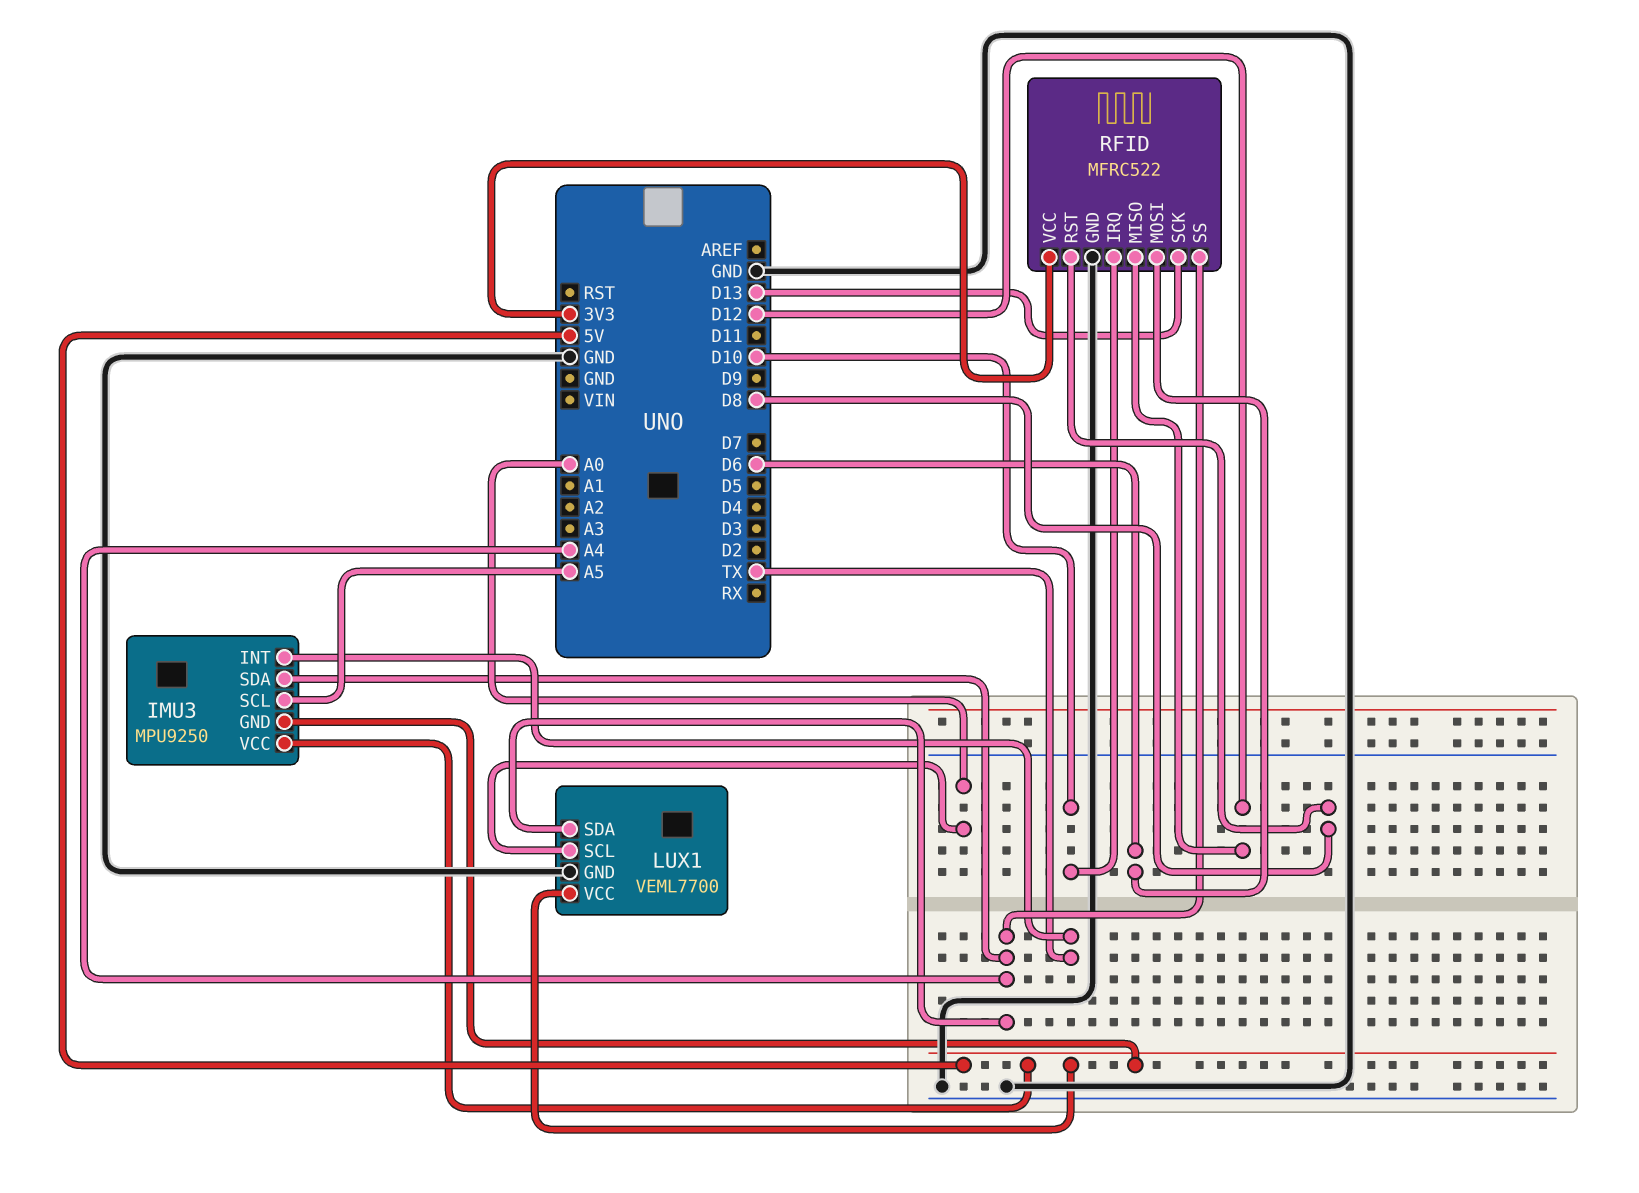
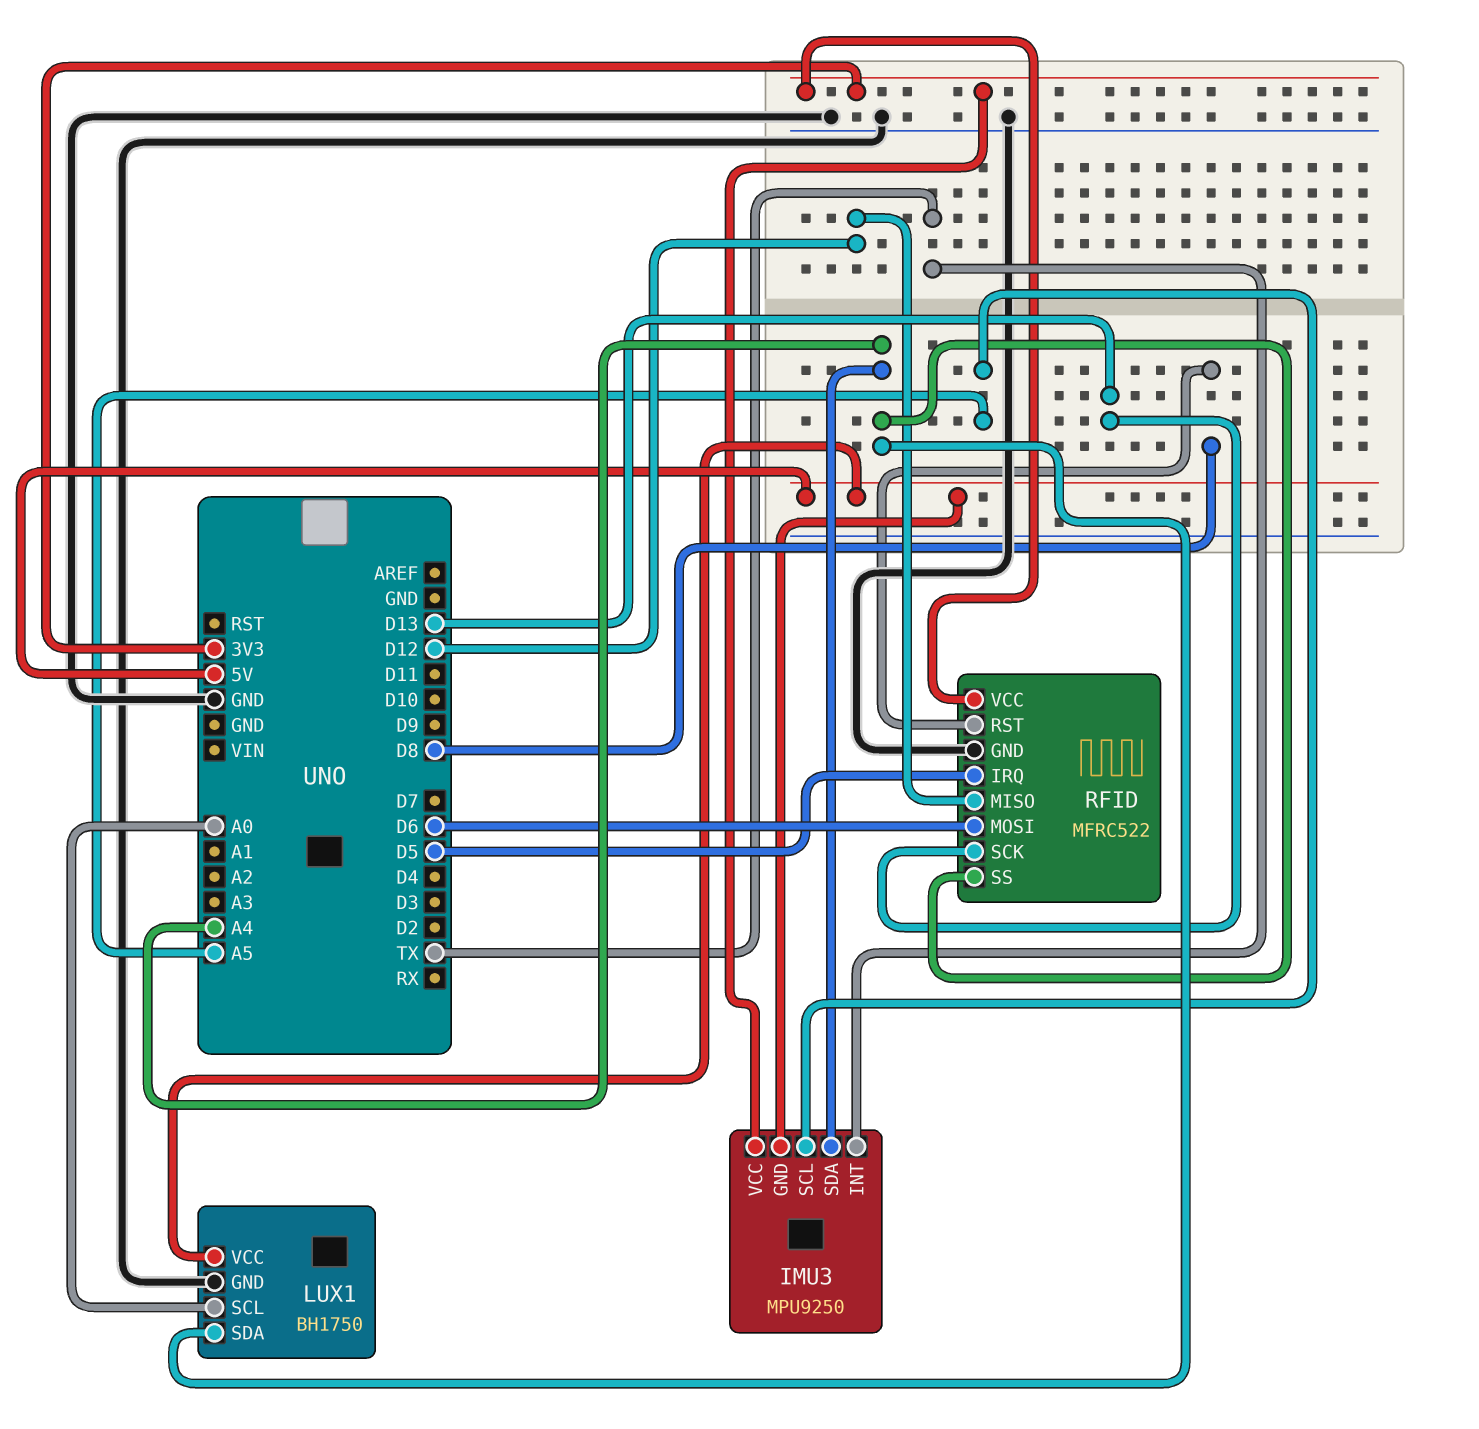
IMU3 pin VCC: 5V -> 3V3
LUX1: VEML7700 -> BH1750
RFID pin IRQ: D10 -> D5

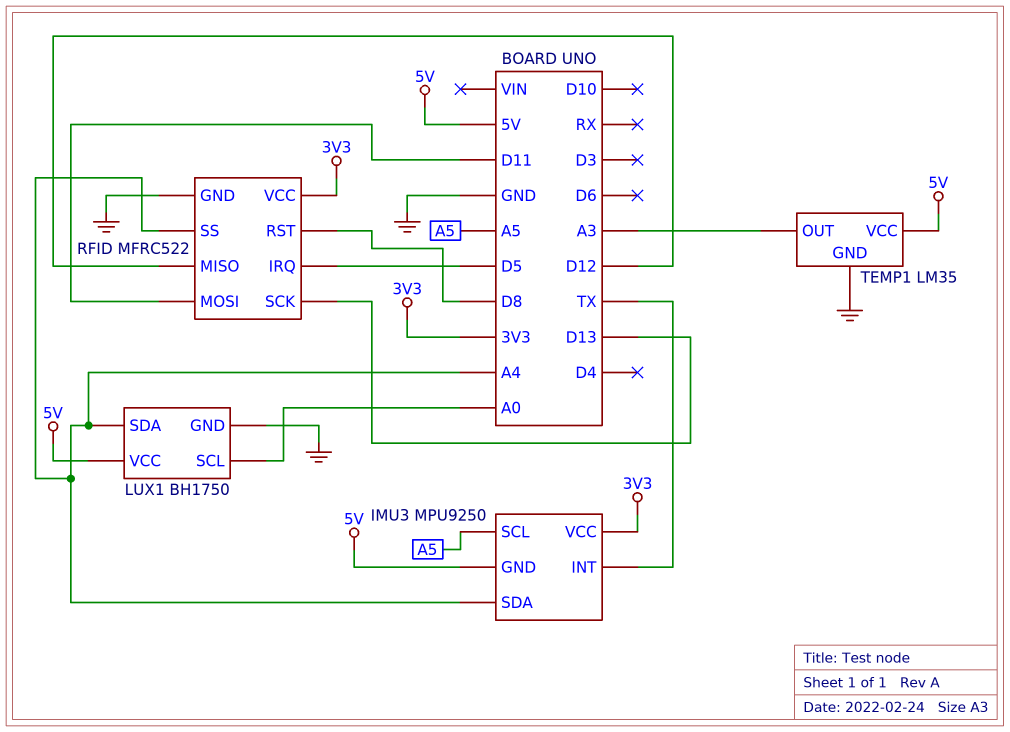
RFID pin MOSI: D6 -> D11
TEMP1: none -> LM35
TEMP1 pin GND: none -> GND
TEMP1 pin OUT: none -> A3
TEMP1 pin VCC: none -> 5V

